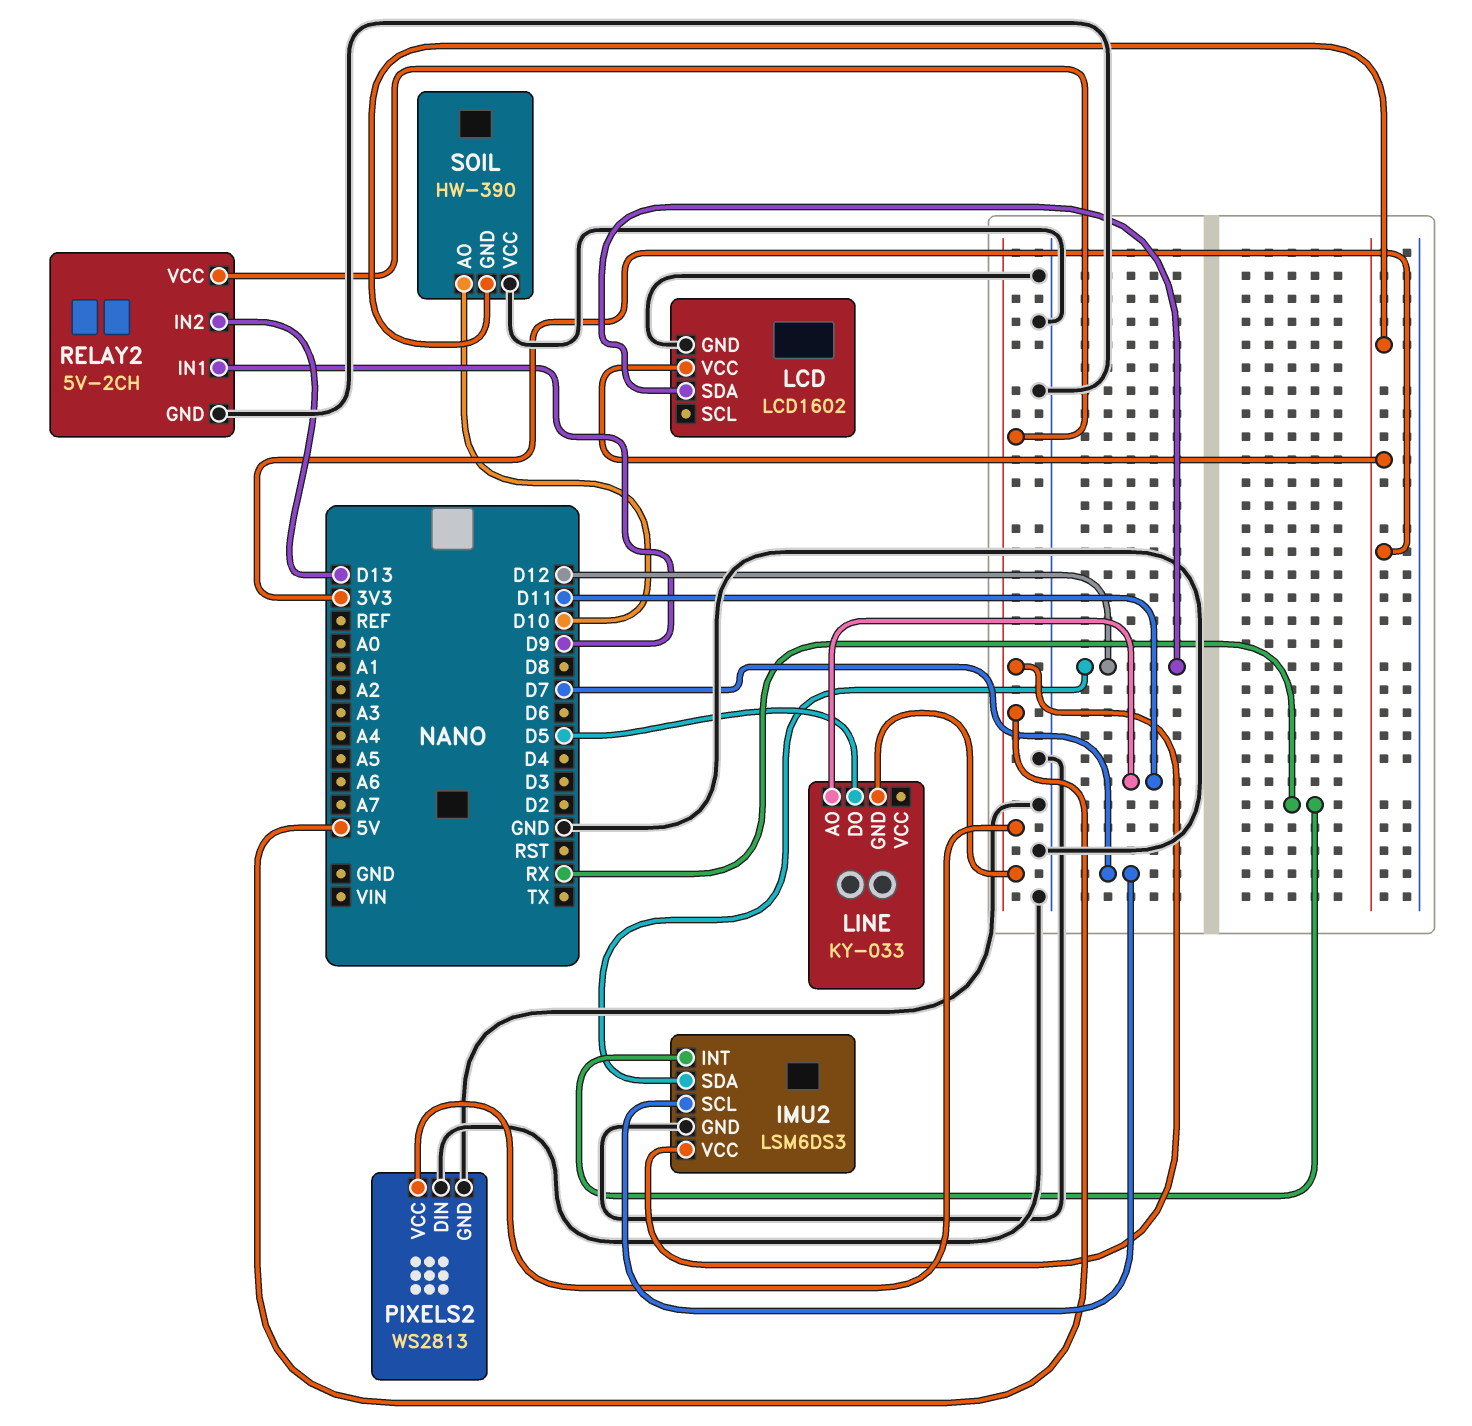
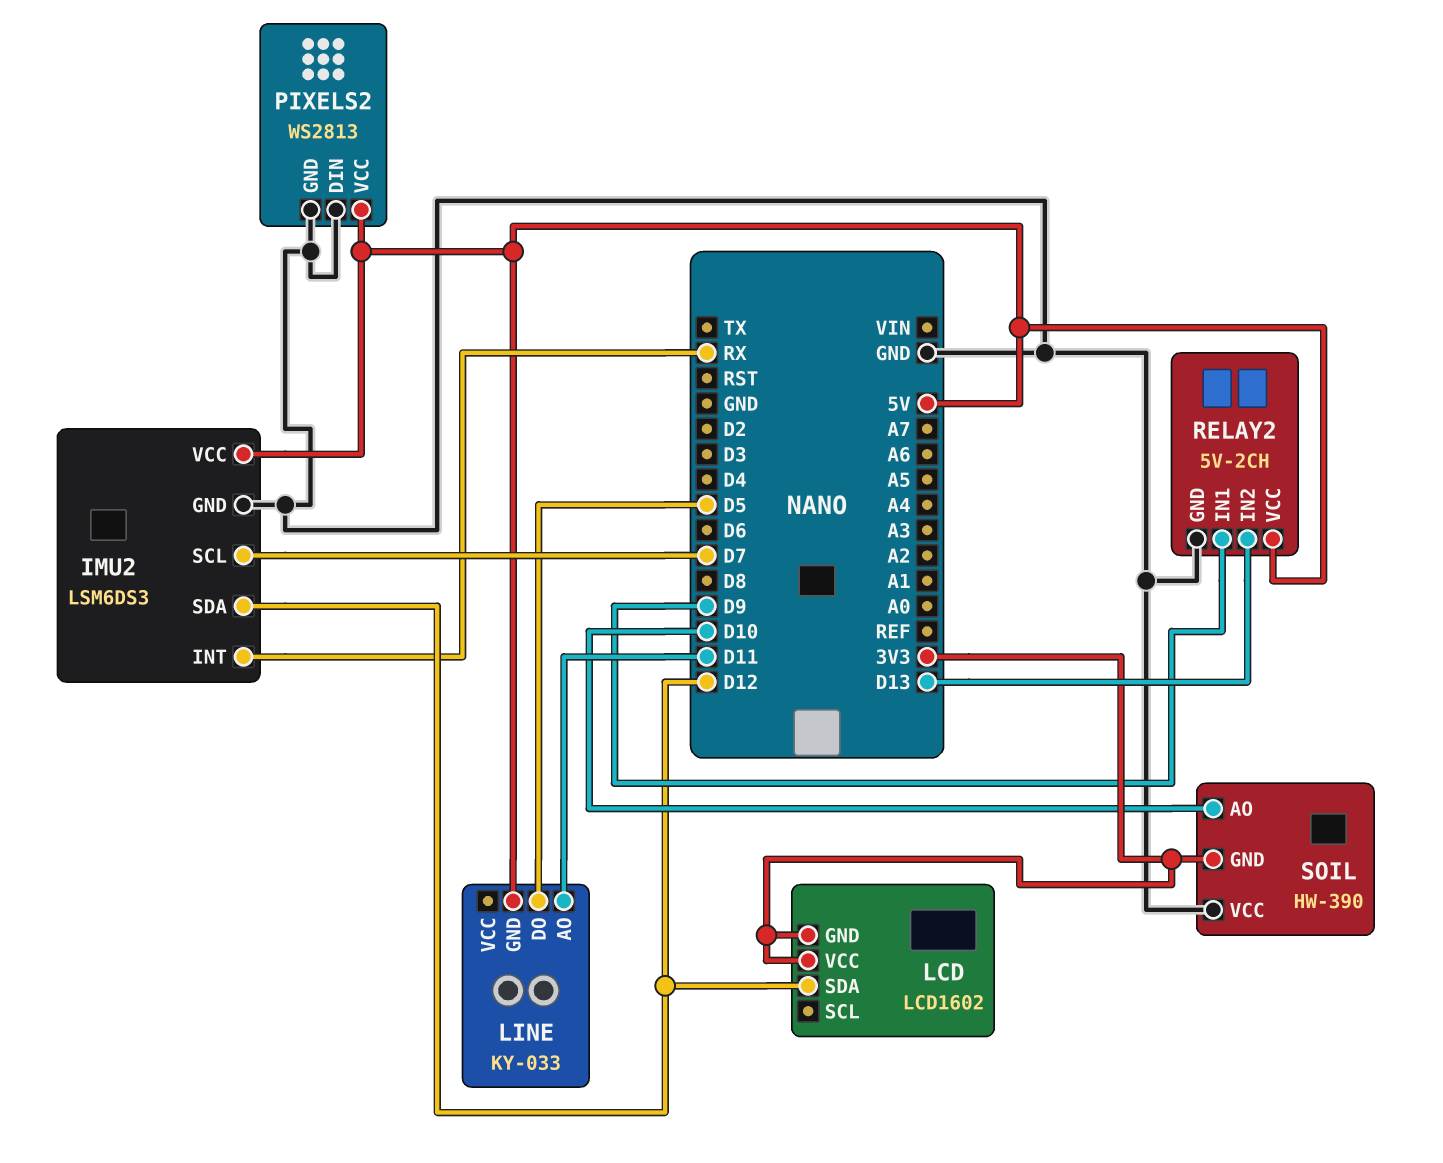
LCD pin GND: GND -> 3V3

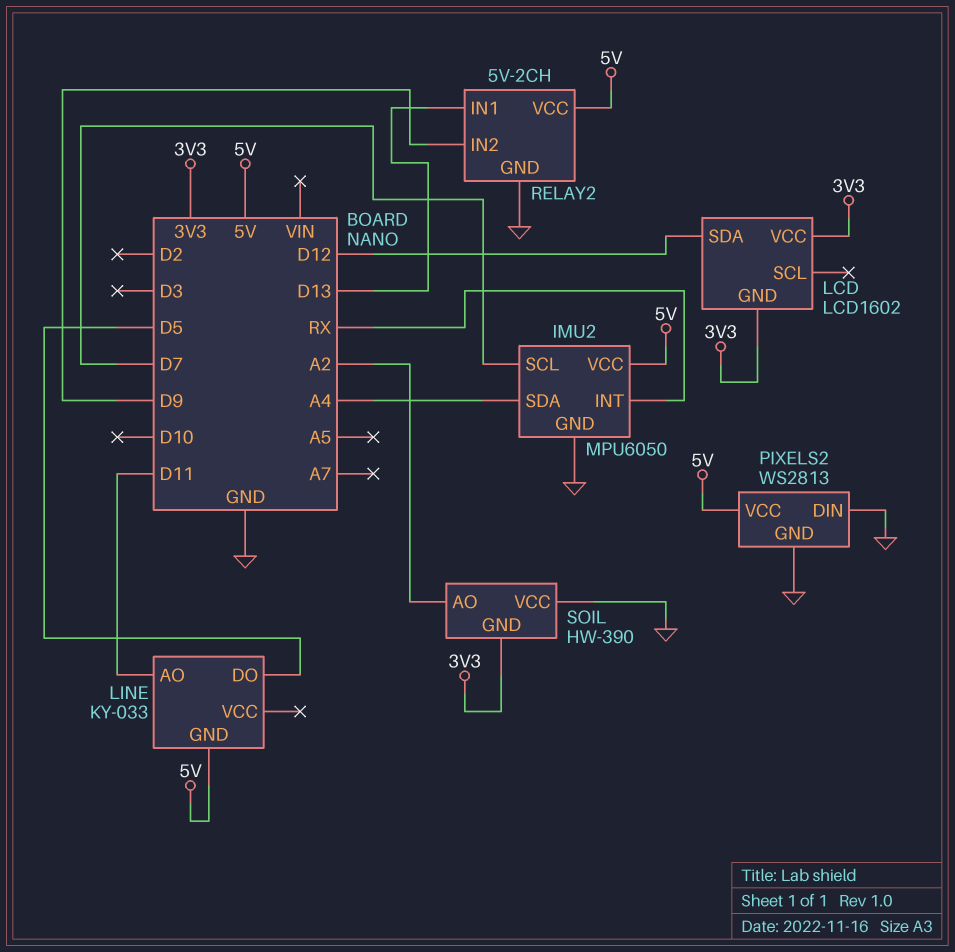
IMU2: LSM6DS3 -> MPU6050
IMU2 pin SDA: D12 -> A4
RELAY2 pin IN1: D9 -> D13
RELAY2 pin IN2: D13 -> D9
SOIL pin AO: D10 -> A2

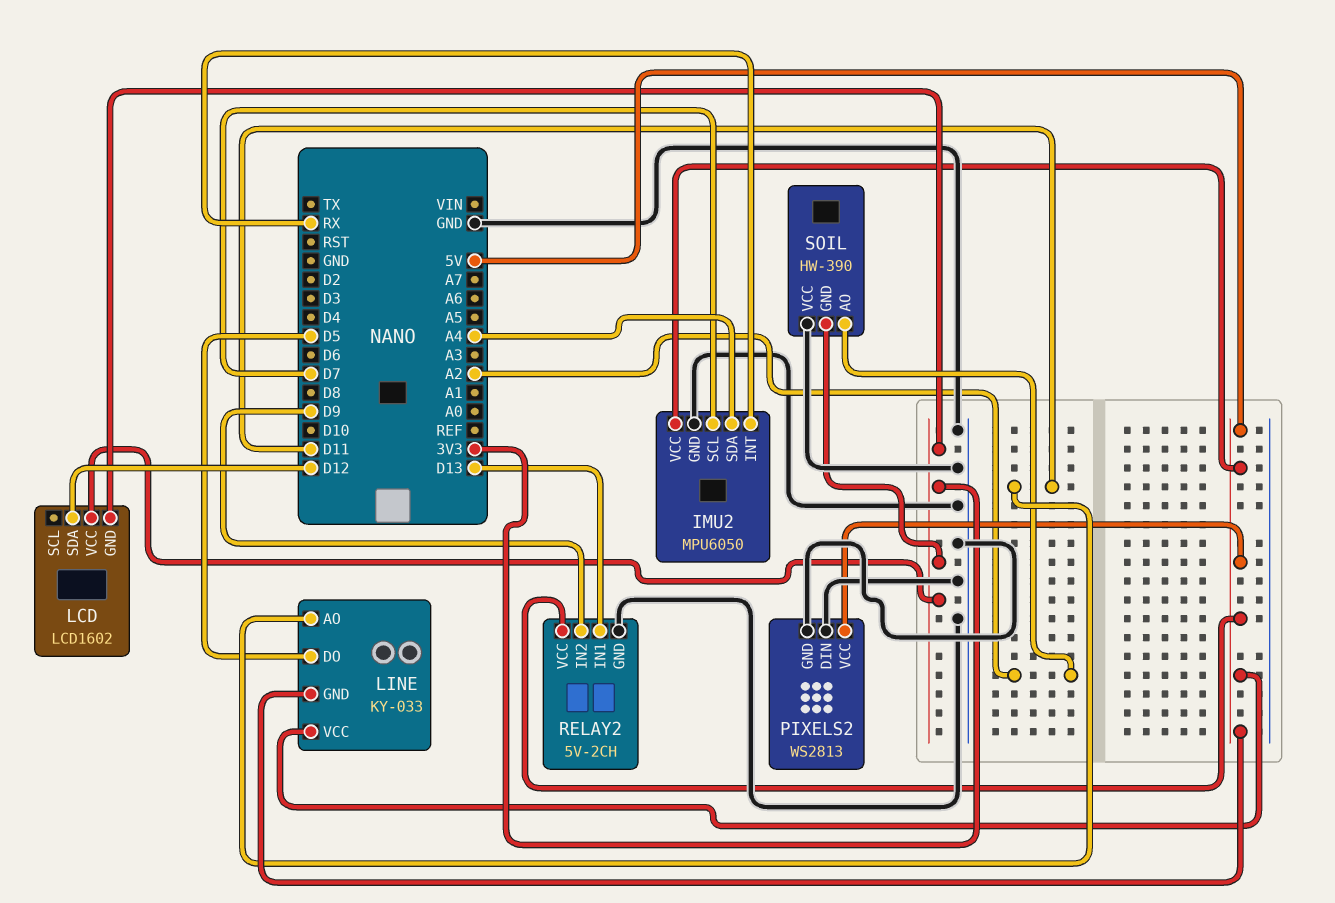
LINE pin VCC: none -> 5V

